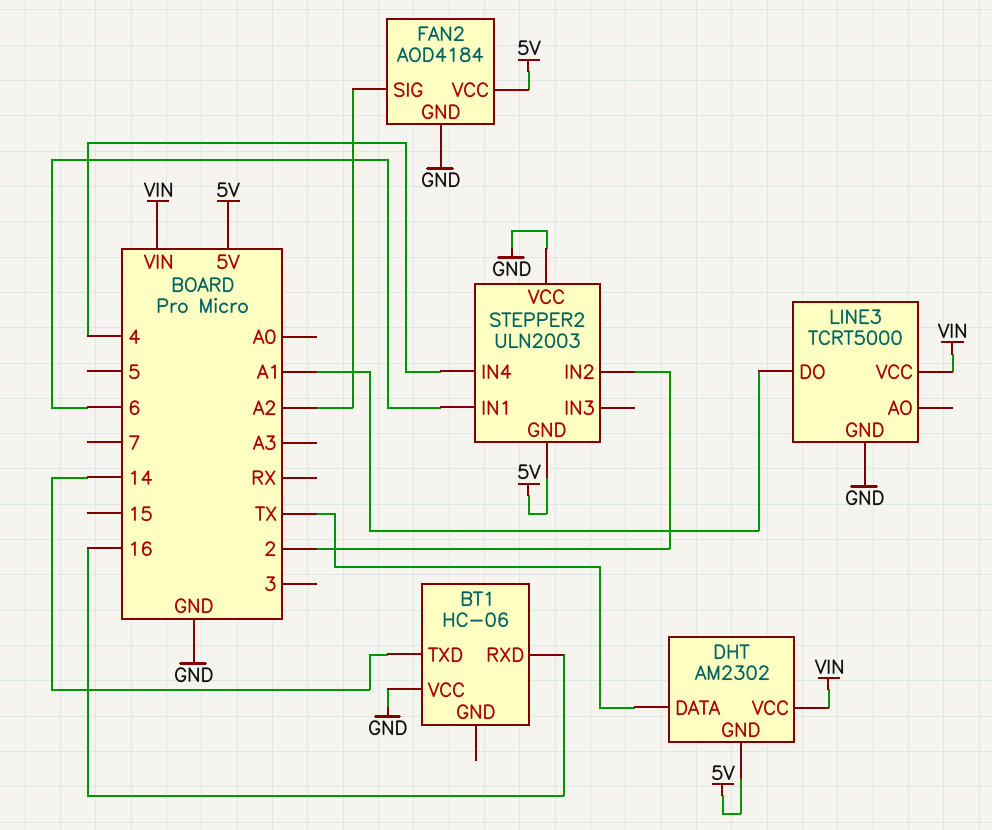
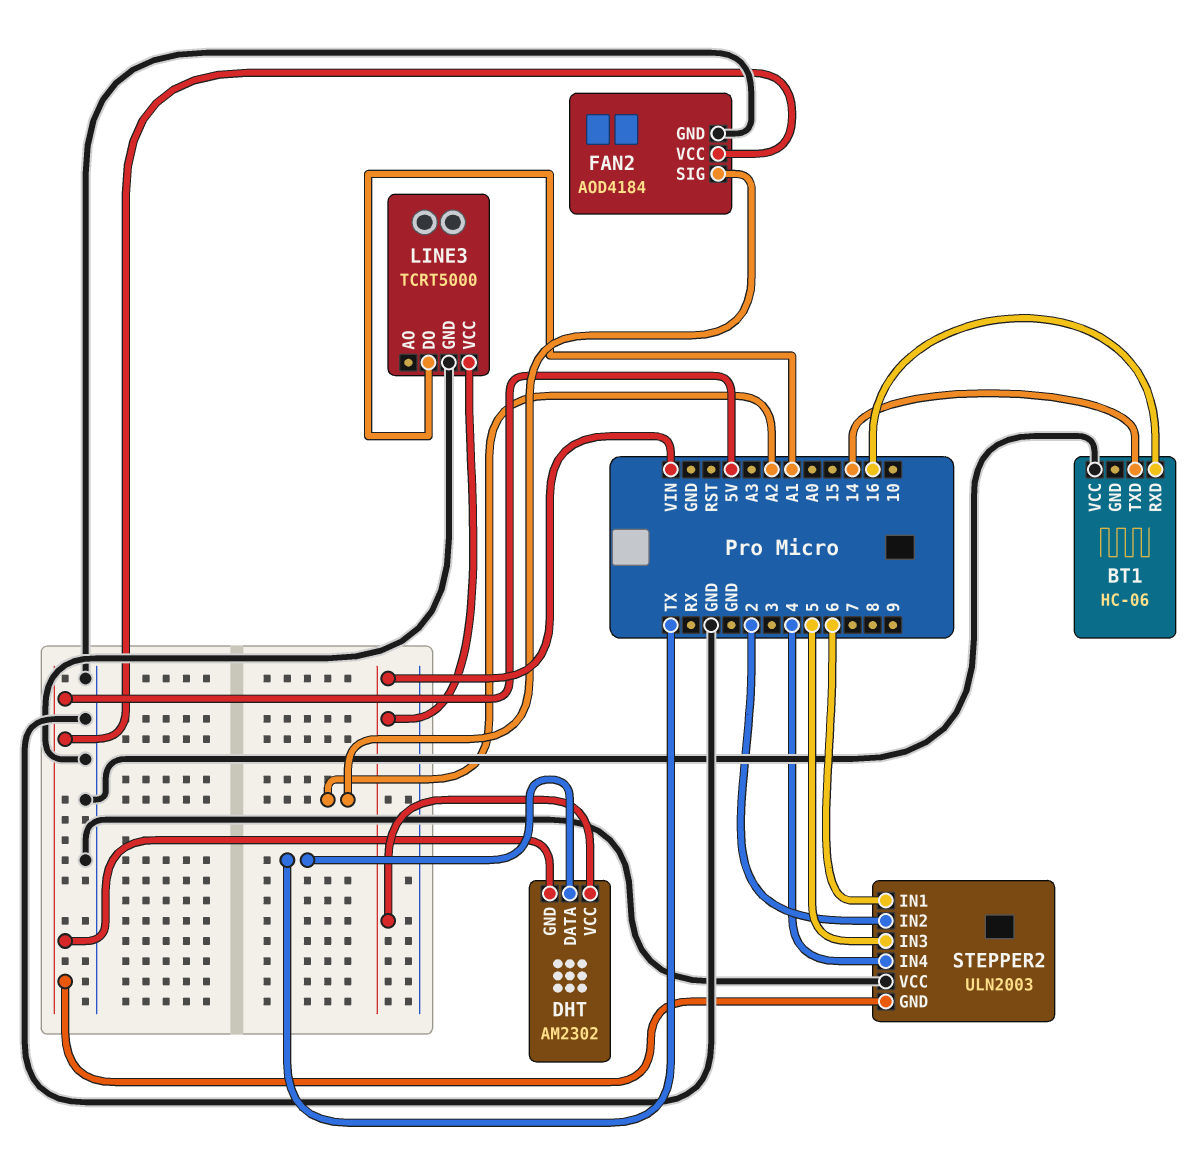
STEPPER2 pin IN3: none -> 5

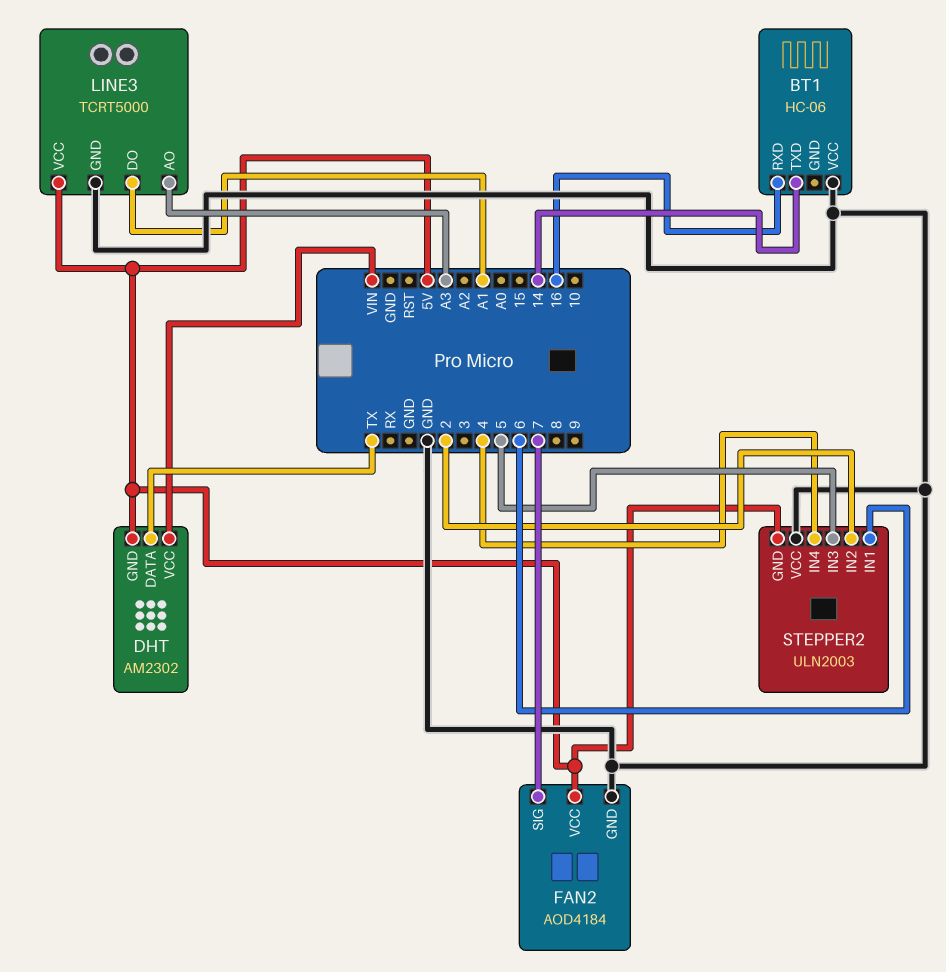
FAN2 pin SIG: A2 -> 7
LINE3 pin AO: none -> A3
LINE3 pin VCC: VIN -> 5V

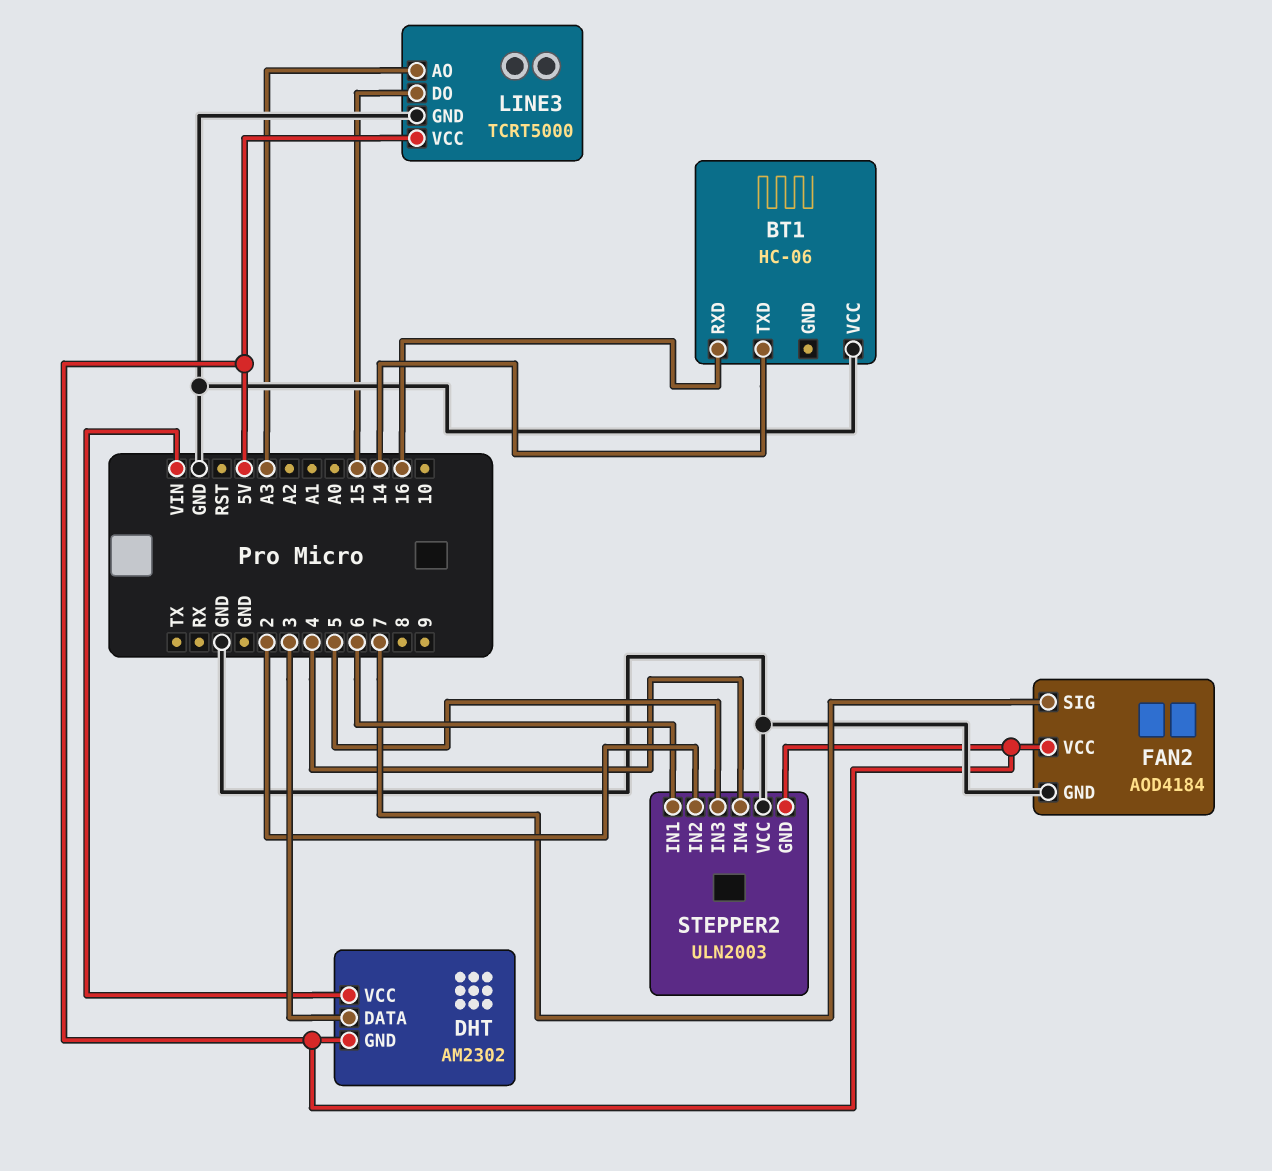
DHT pin DATA: TX -> 3
LINE3 pin DO: A1 -> 15

